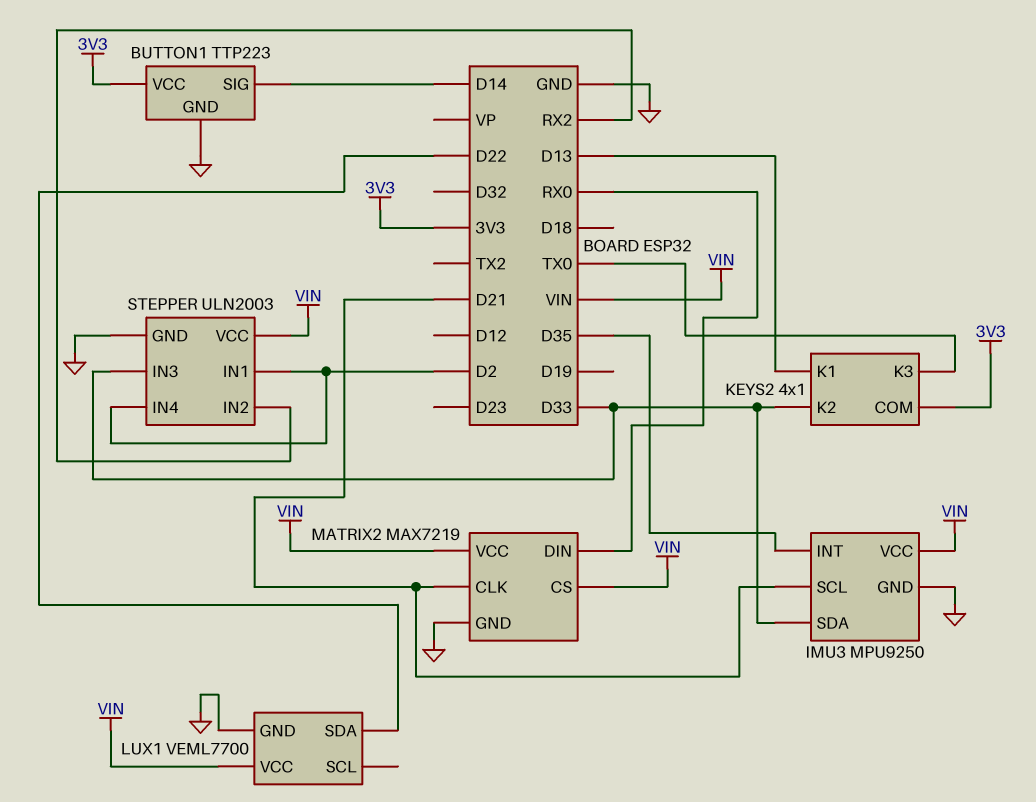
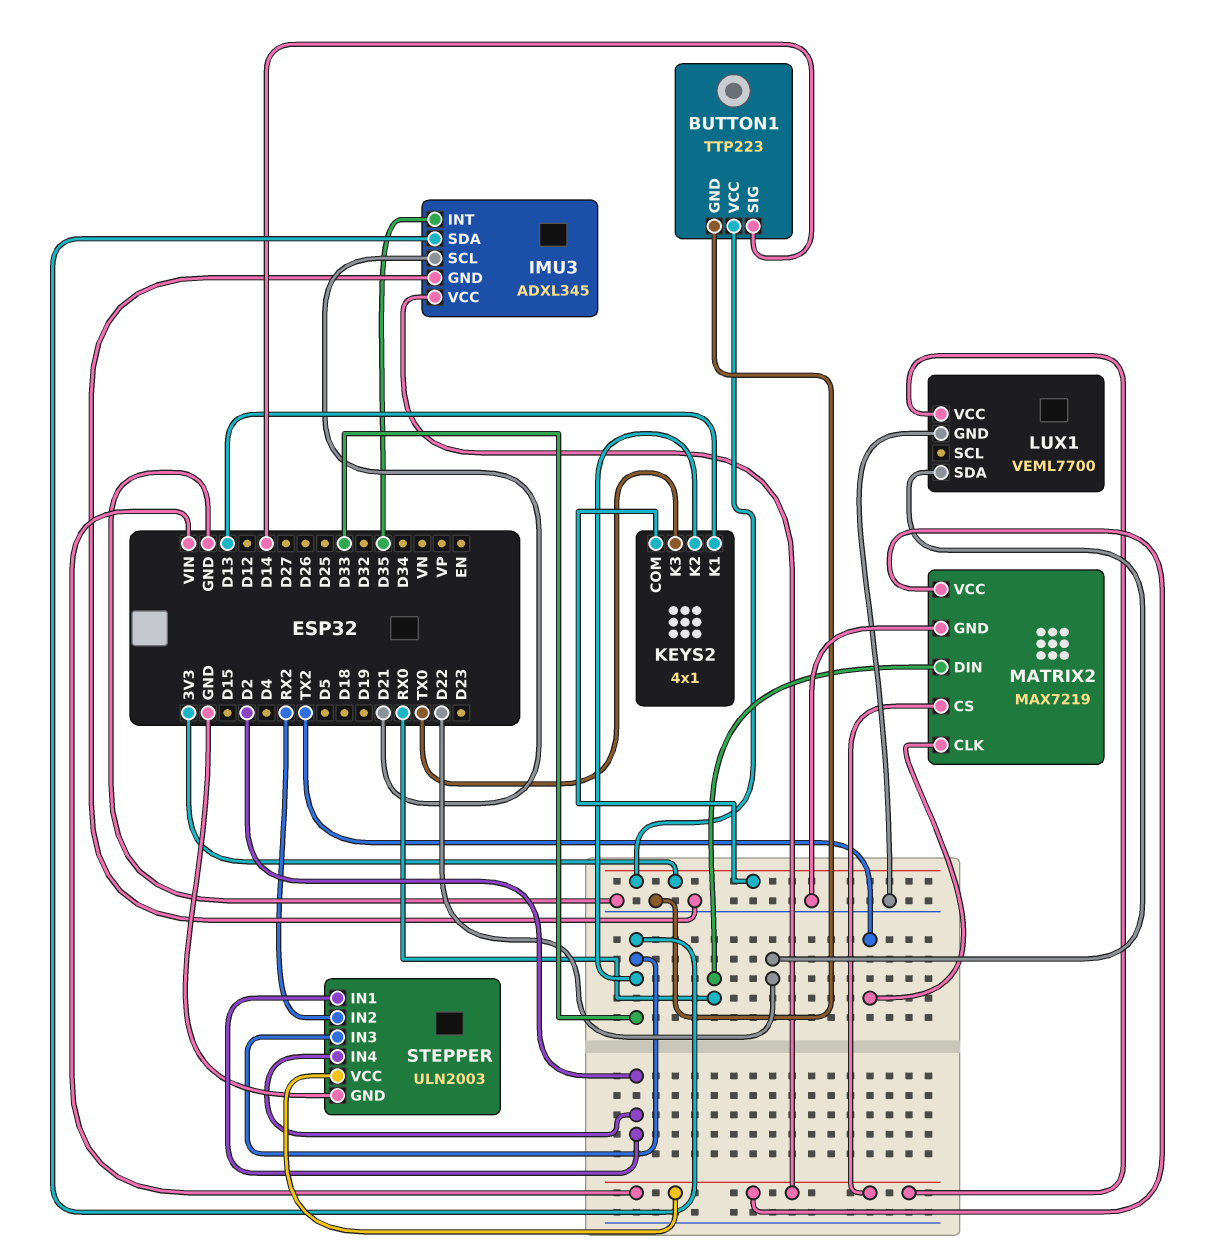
IMU3: MPU9250 -> ADXL345
MATRIX2 pin CLK: D21 -> TX2

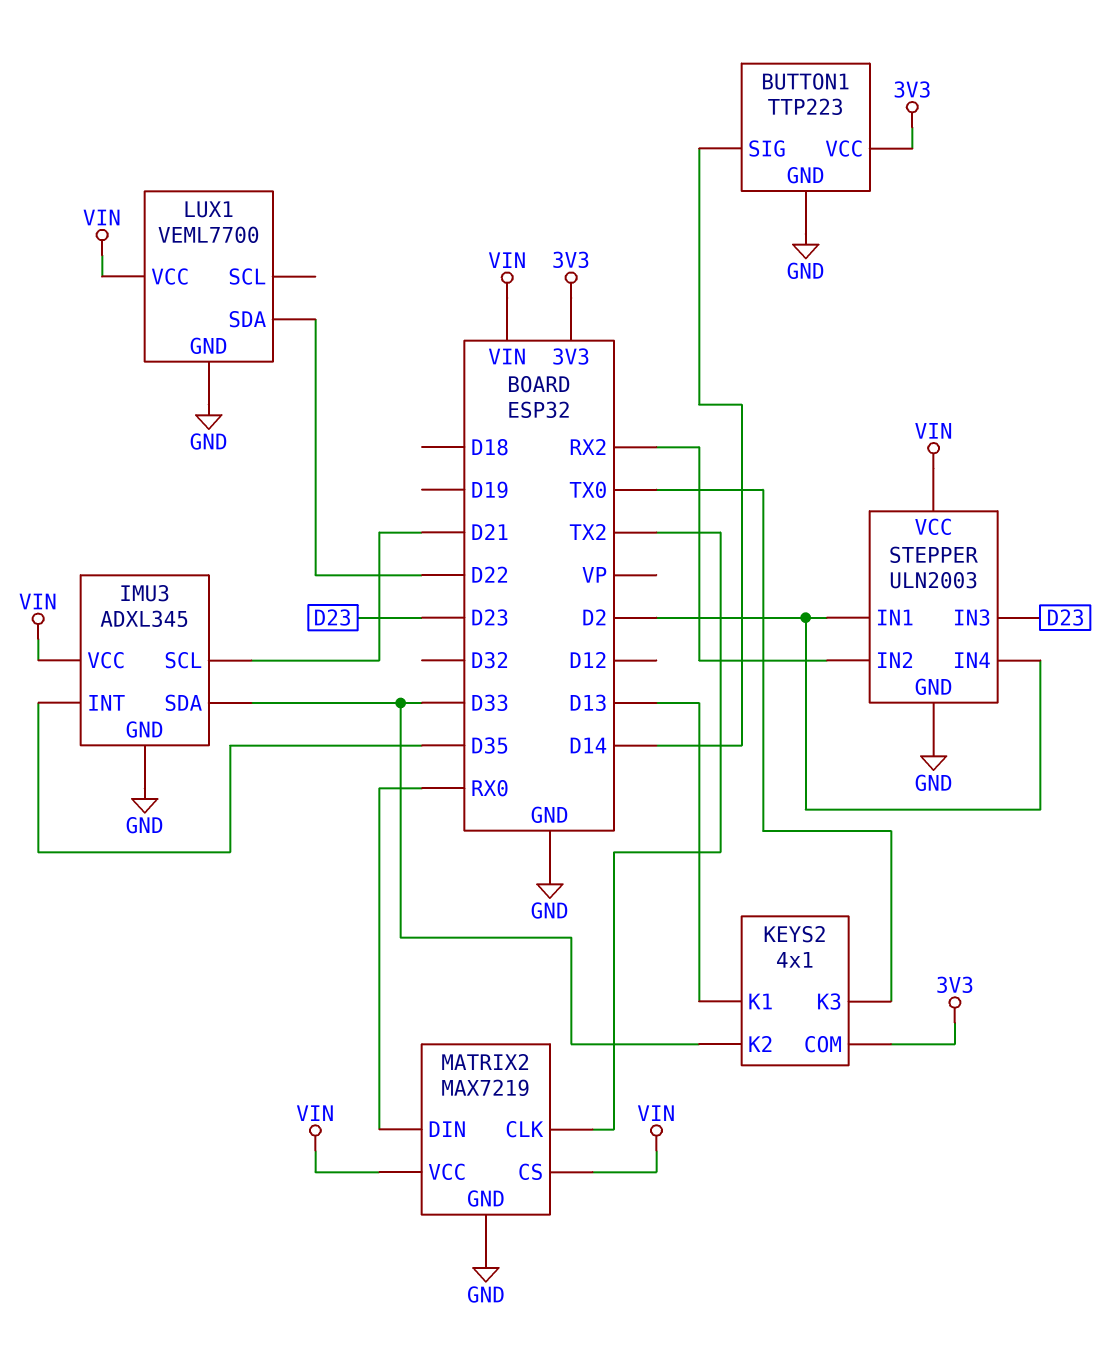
STEPPER pin IN3: D33 -> D23

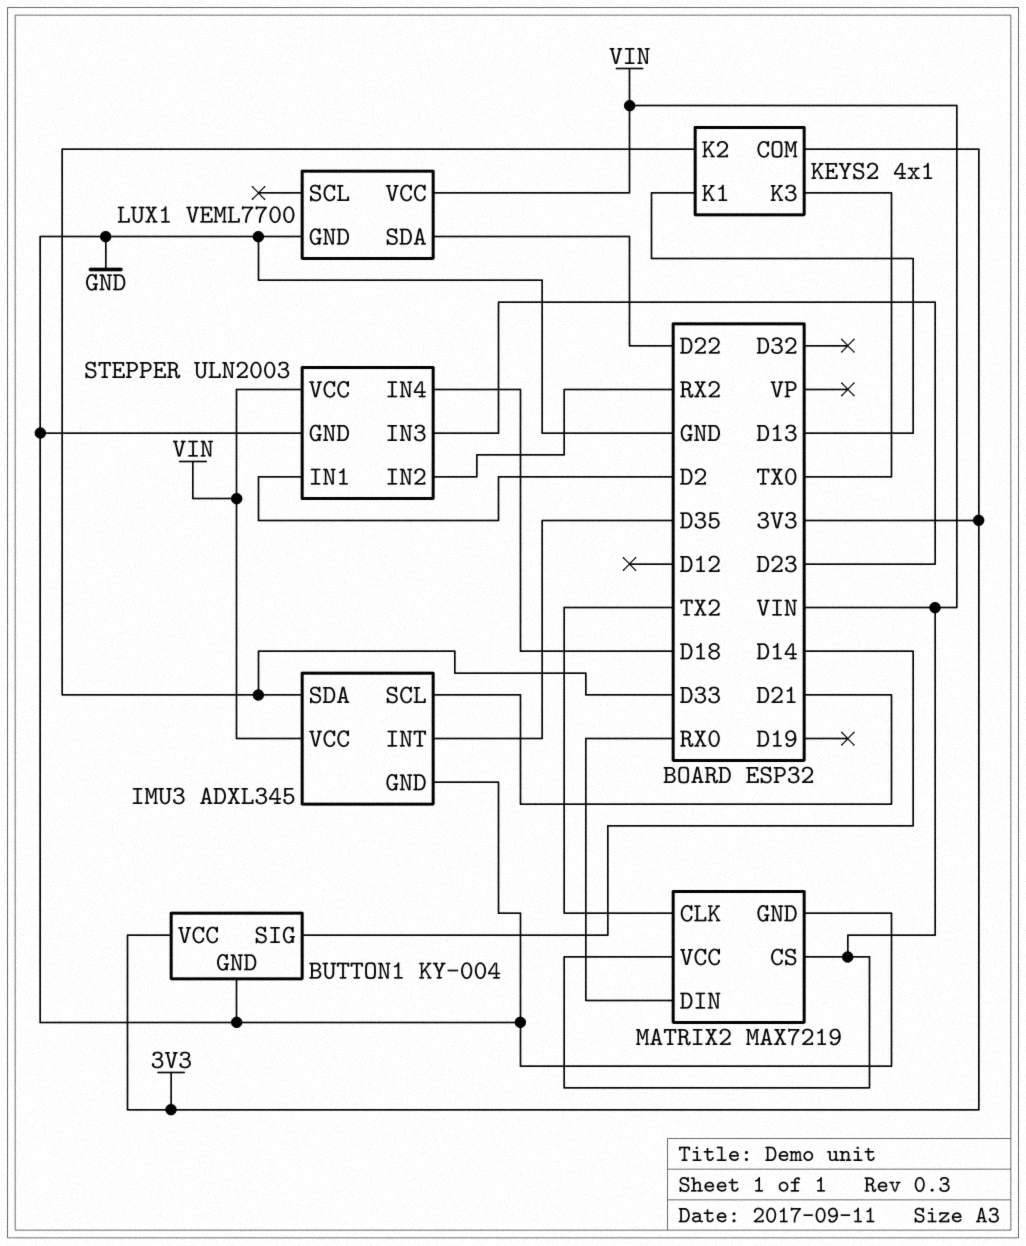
BUTTON1: TTP223 -> KY-004
STEPPER pin IN4: D2 -> D18

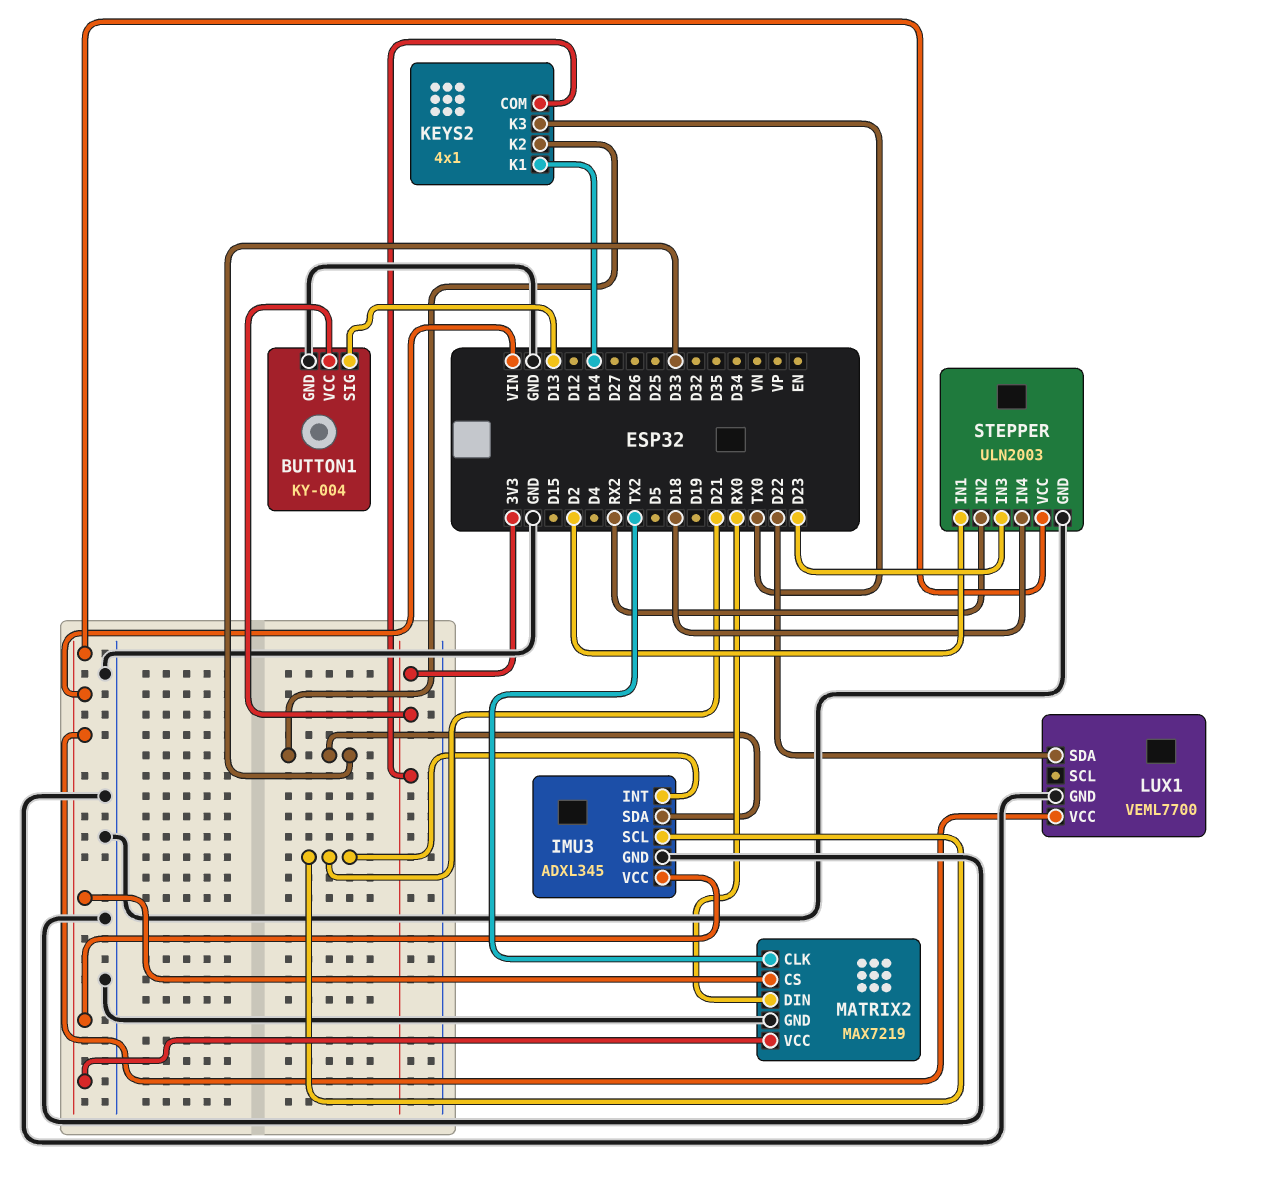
BUTTON1 pin SIG: D14 -> D13
IMU3 pin INT: D35 -> D21
KEYS2 pin K1: D13 -> D14

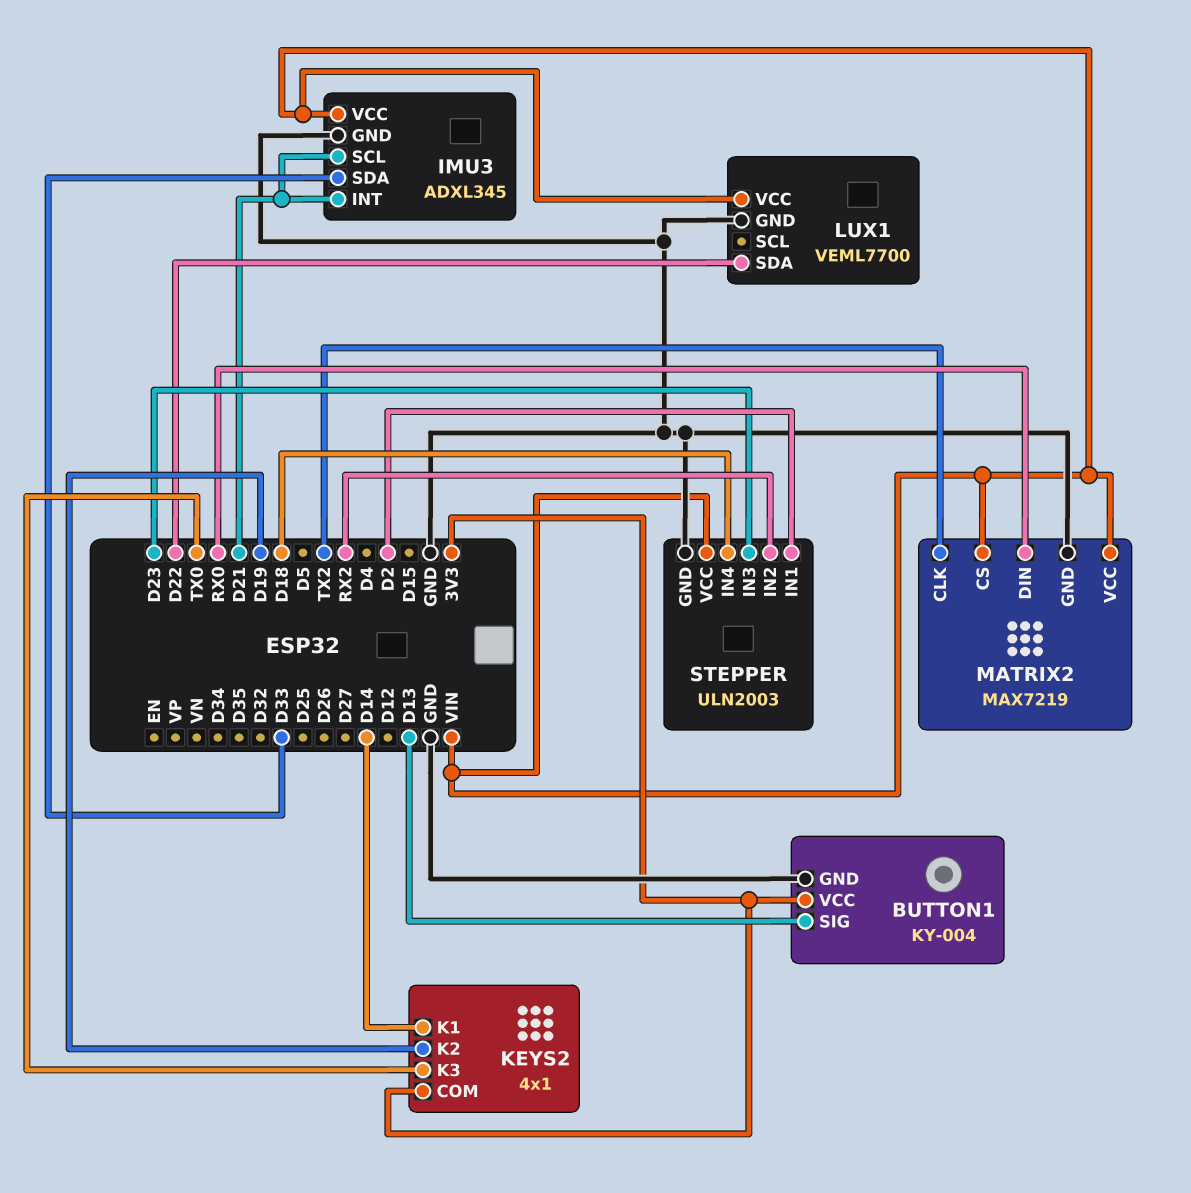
KEYS2 pin K2: D33 -> D19

